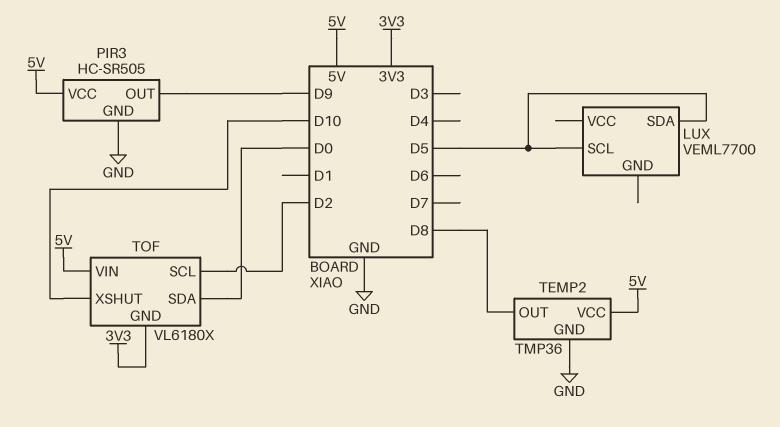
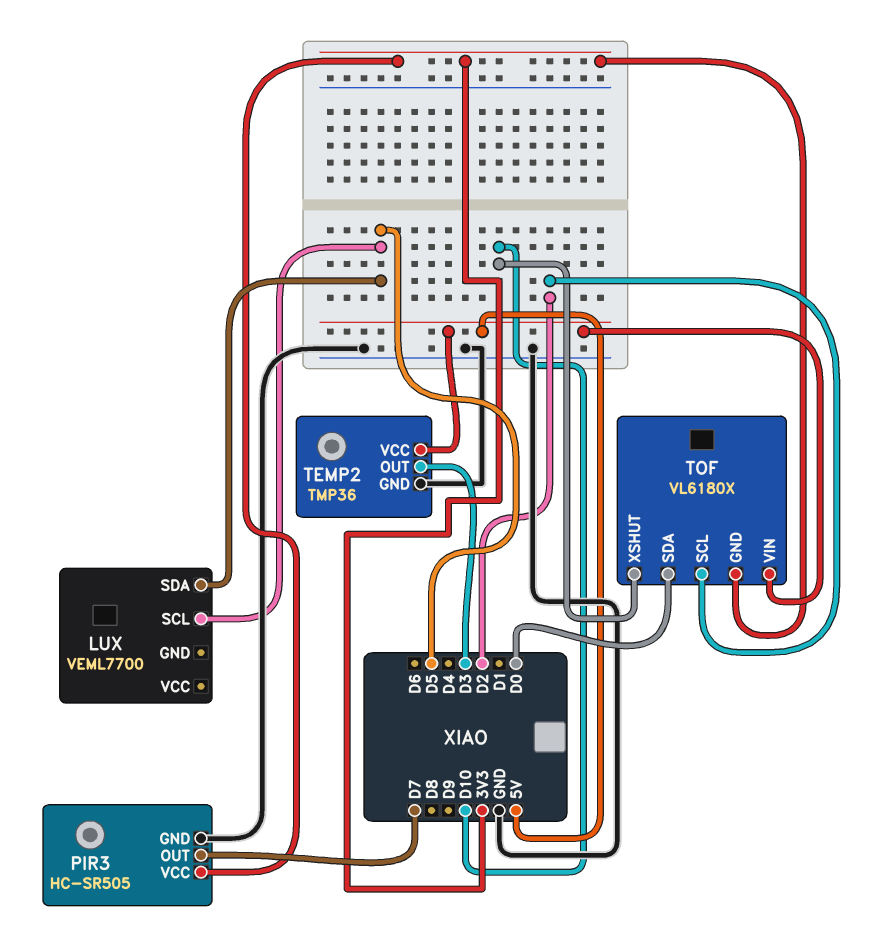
PIR3 pin OUT: D9 -> D7
PIR3 pin VCC: 5V -> 3V3
TEMP2 pin OUT: D8 -> D3

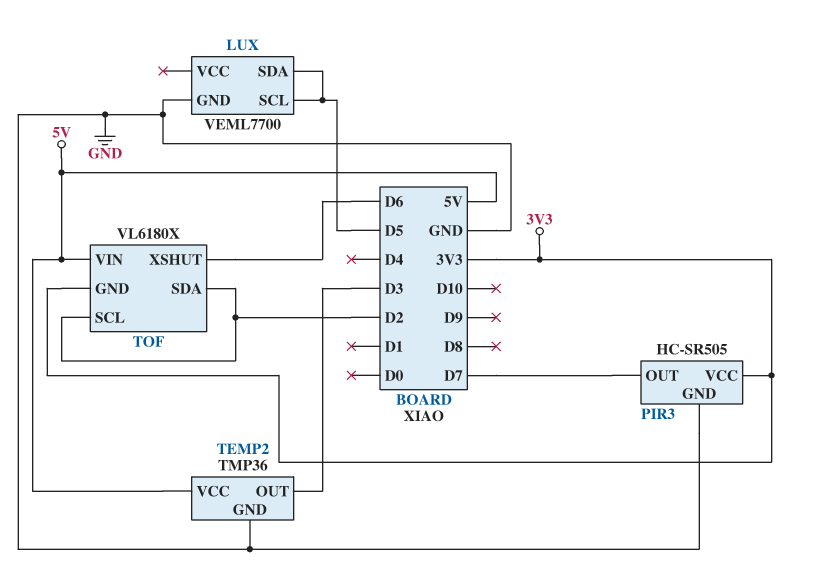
LUX pin GND: none -> GND
TOF pin SDA: D0 -> D2
TOF pin XSHUT: D10 -> D6

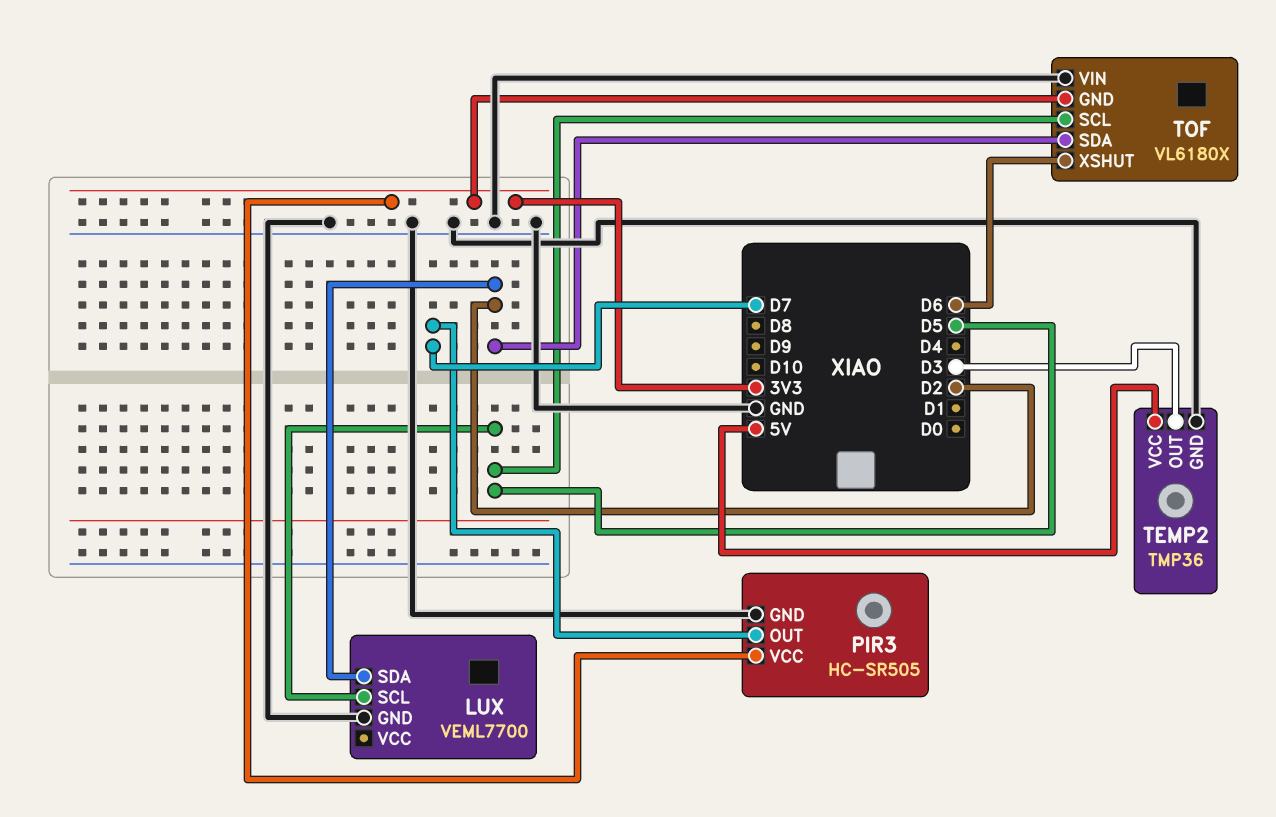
LUX pin SDA: D5 -> D2
TOF pin SCL: D2 -> D5
TOF pin VIN: 5V -> GND

